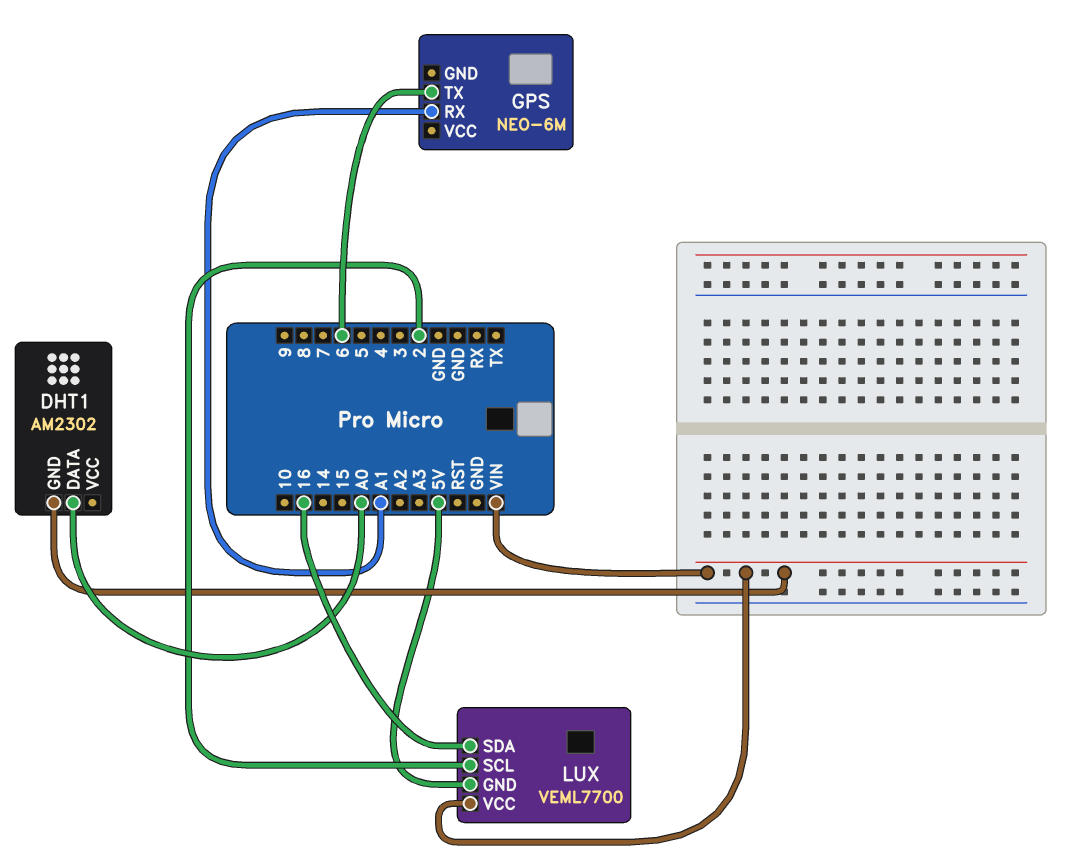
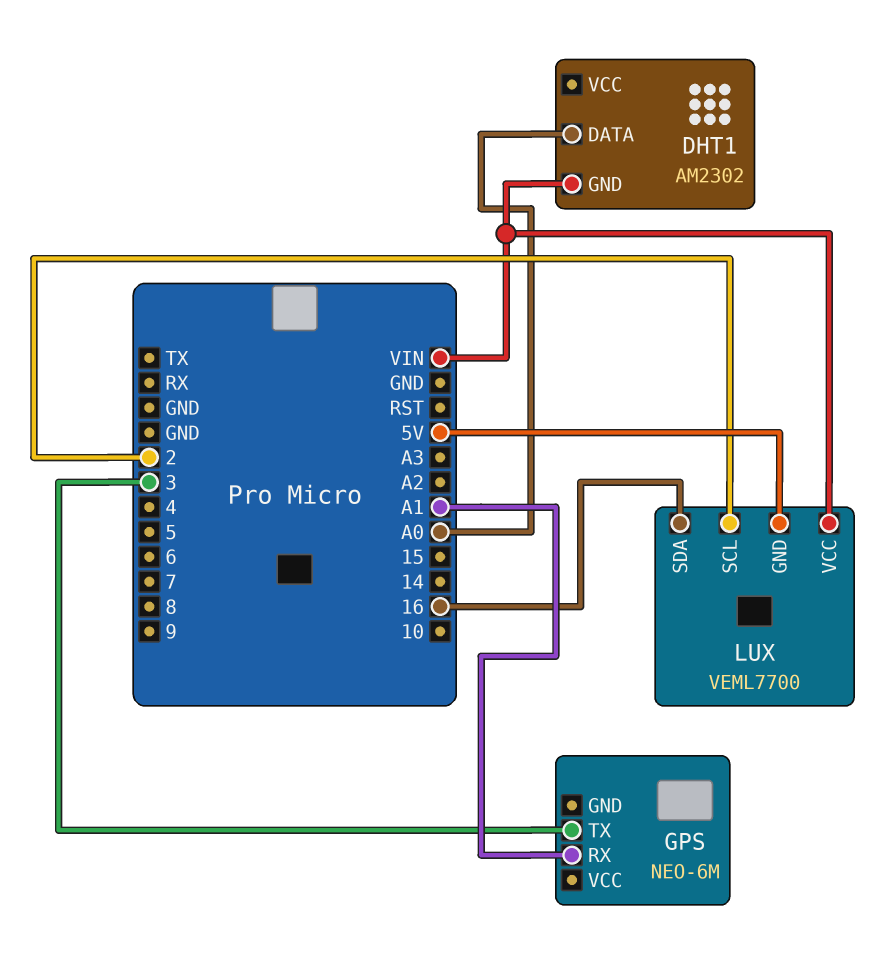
GPS pin TX: 6 -> 3

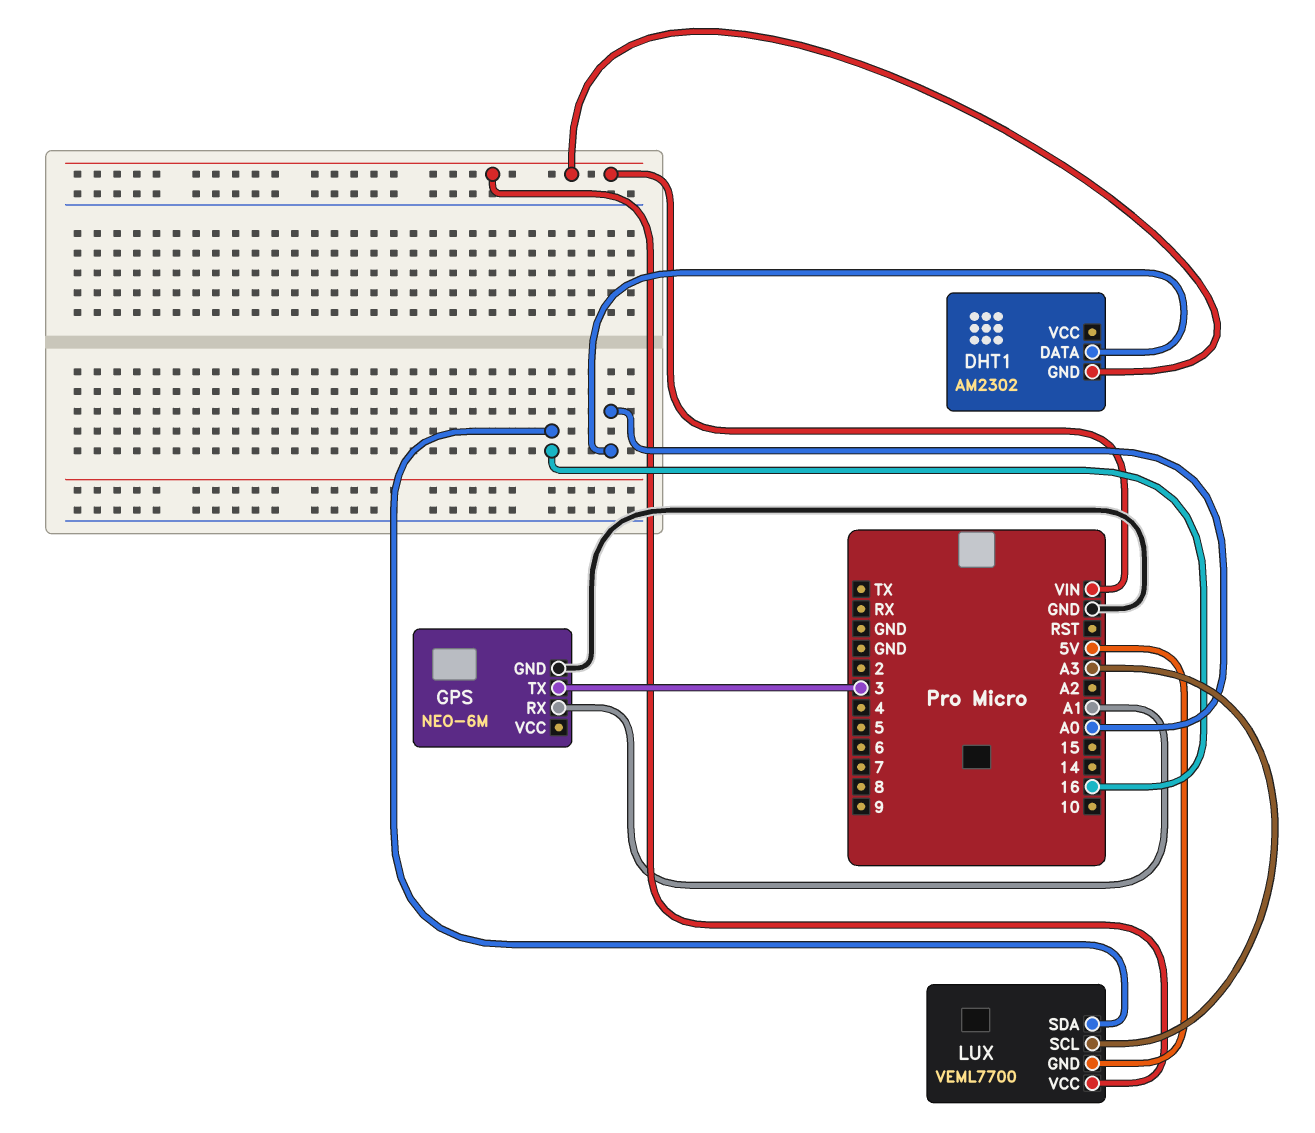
GPS pin GND: none -> GND
LUX pin SCL: 2 -> A3

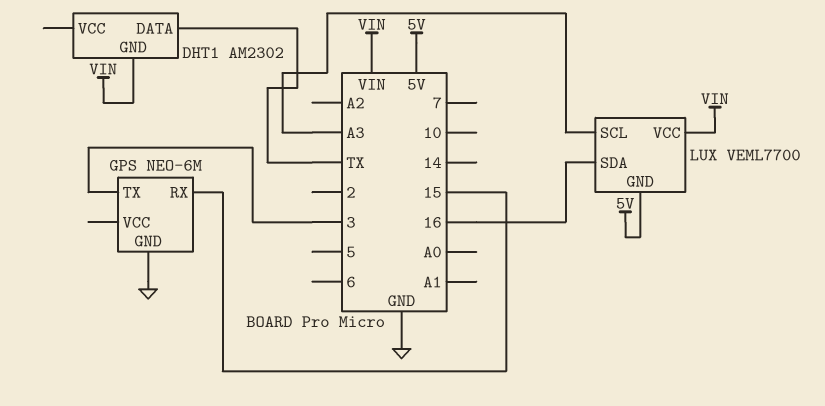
DHT1 pin DATA: A0 -> TX
GPS pin RX: A1 -> 15

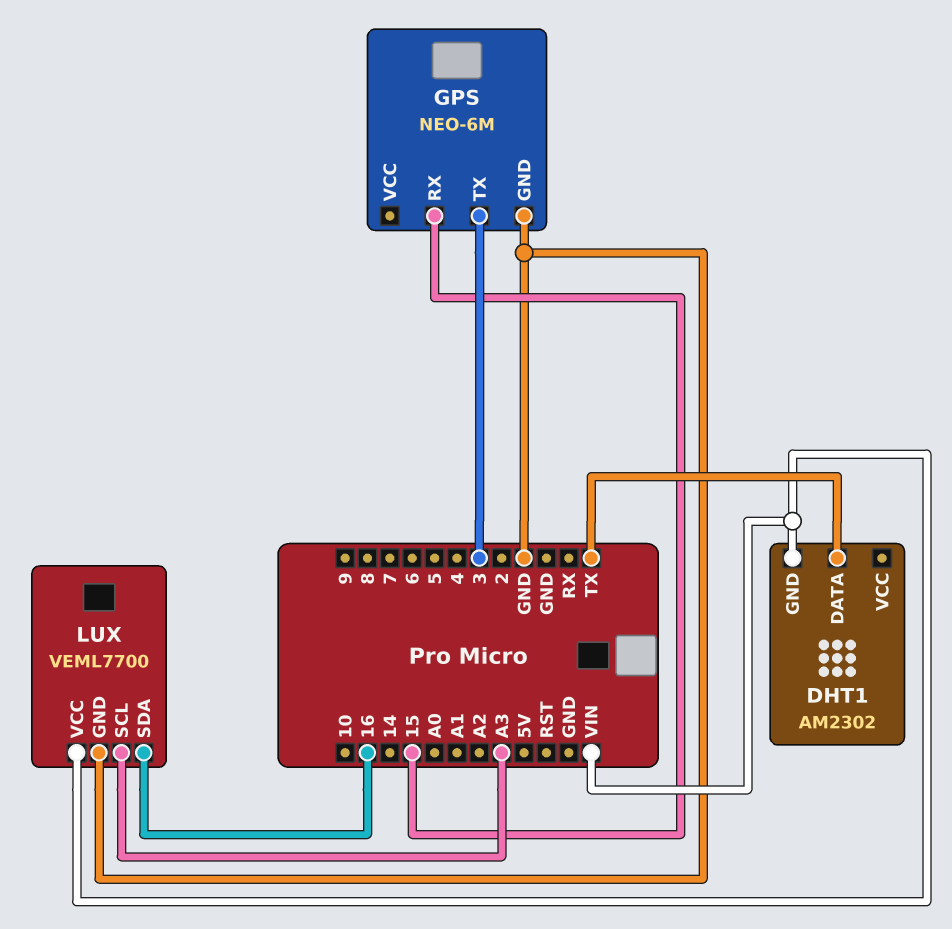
LUX pin GND: 5V -> GND

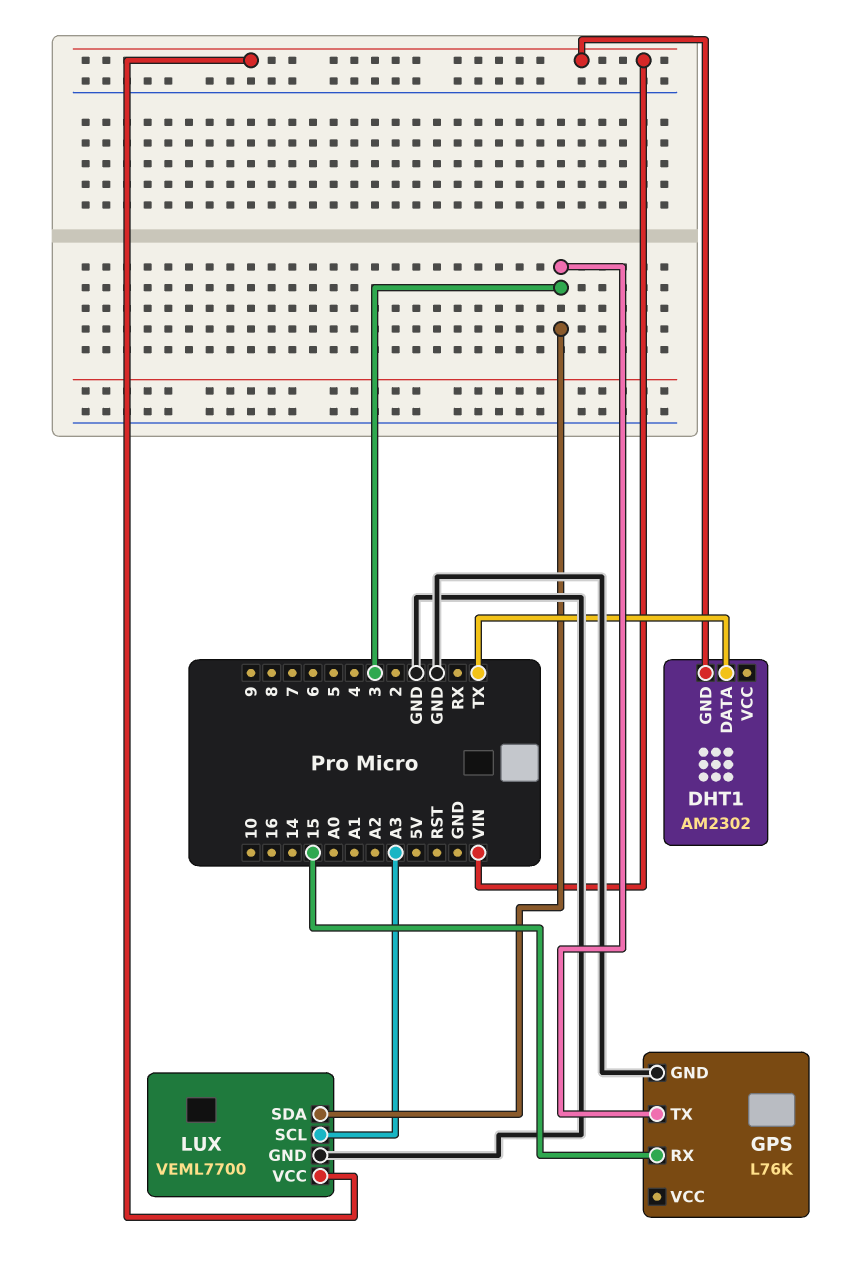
GPS: NEO-6M -> L76K
LUX pin SDA: 16 -> 3

